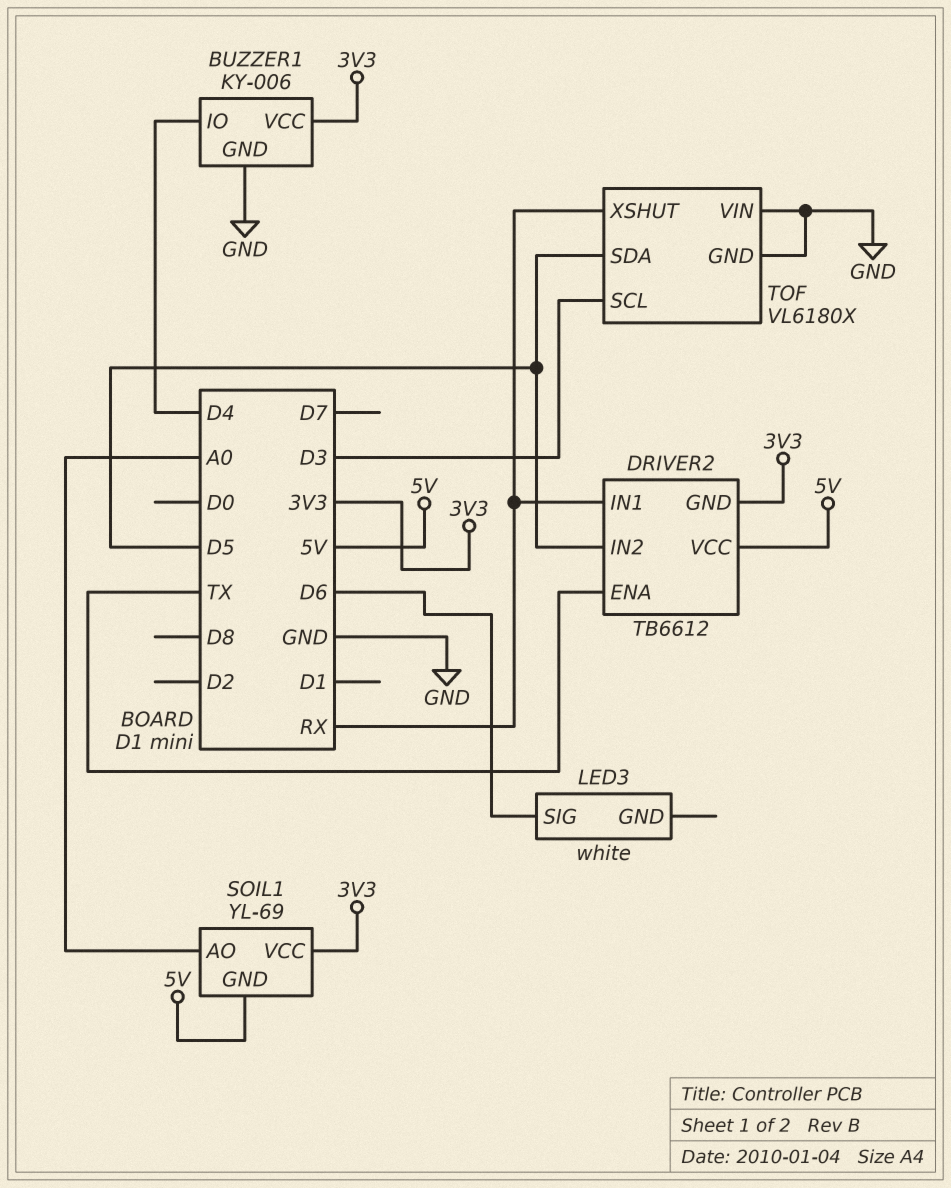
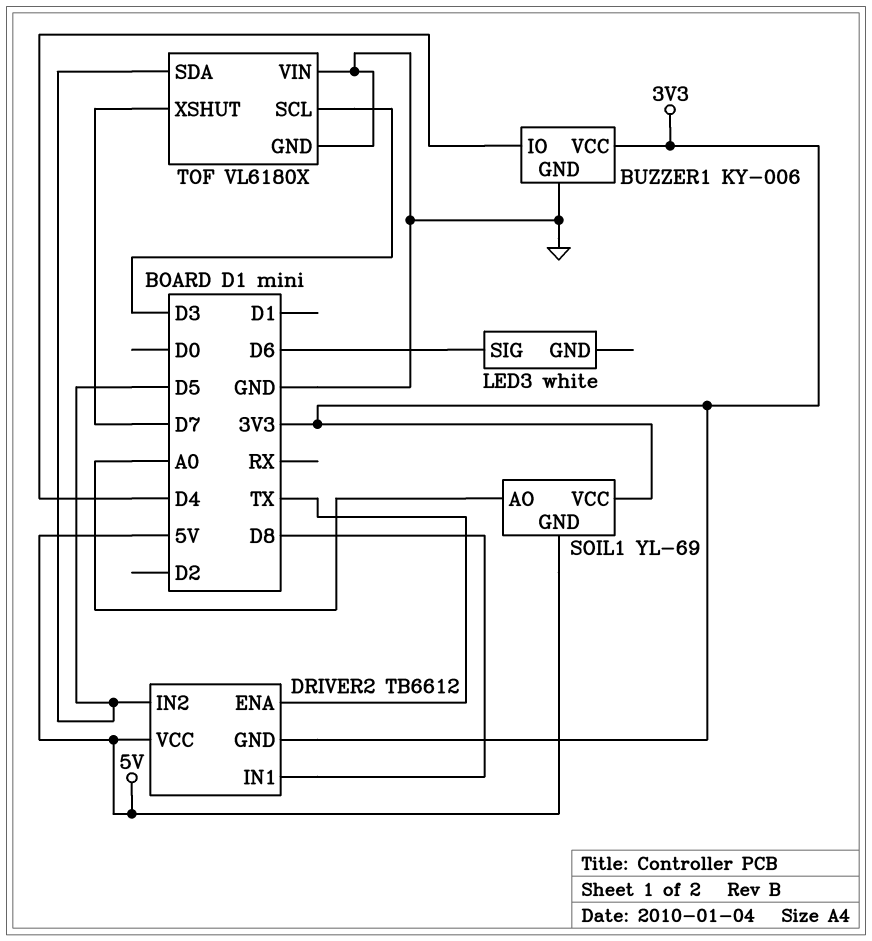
DRIVER2 pin IN1: RX -> D8
TOF pin XSHUT: RX -> D7

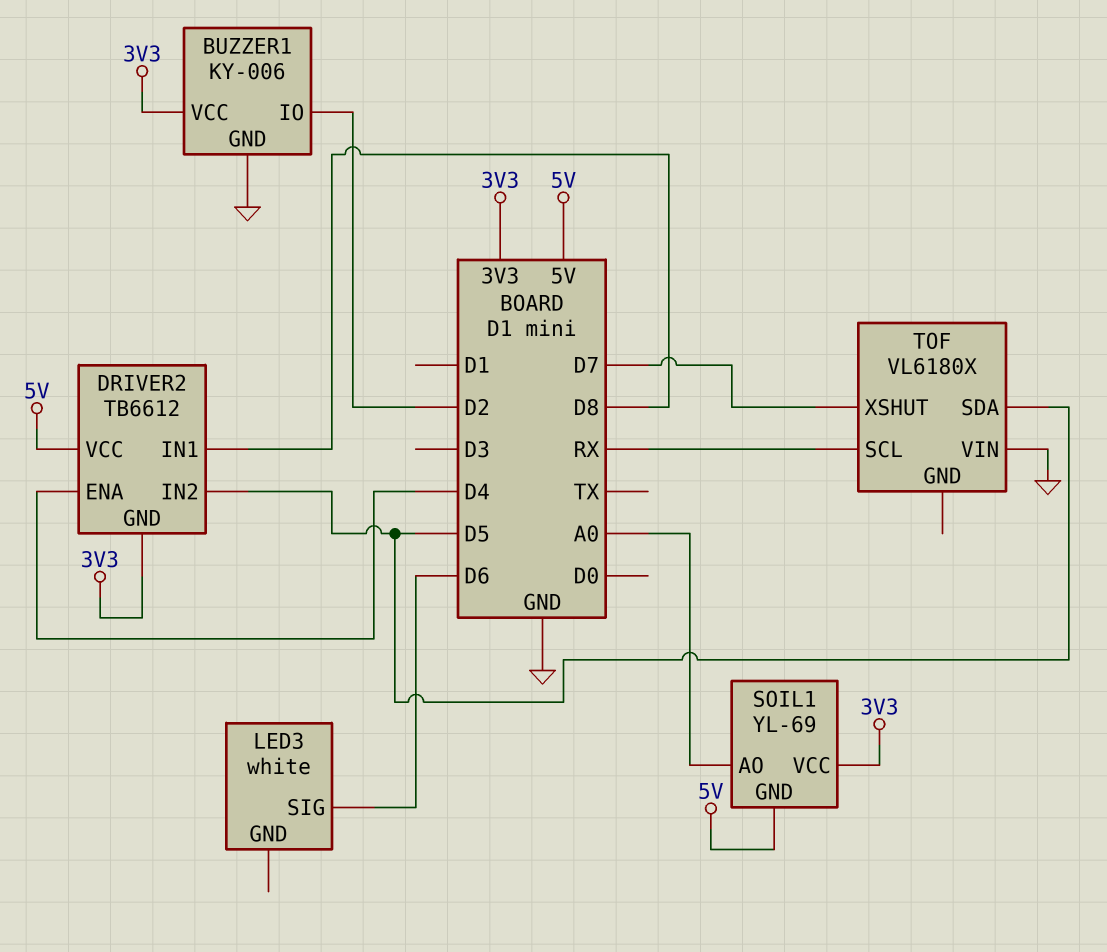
BUZZER1 pin IO: D4 -> D2
DRIVER2 pin ENA: TX -> D4
TOF pin GND: GND -> none
TOF pin SCL: D3 -> RX

